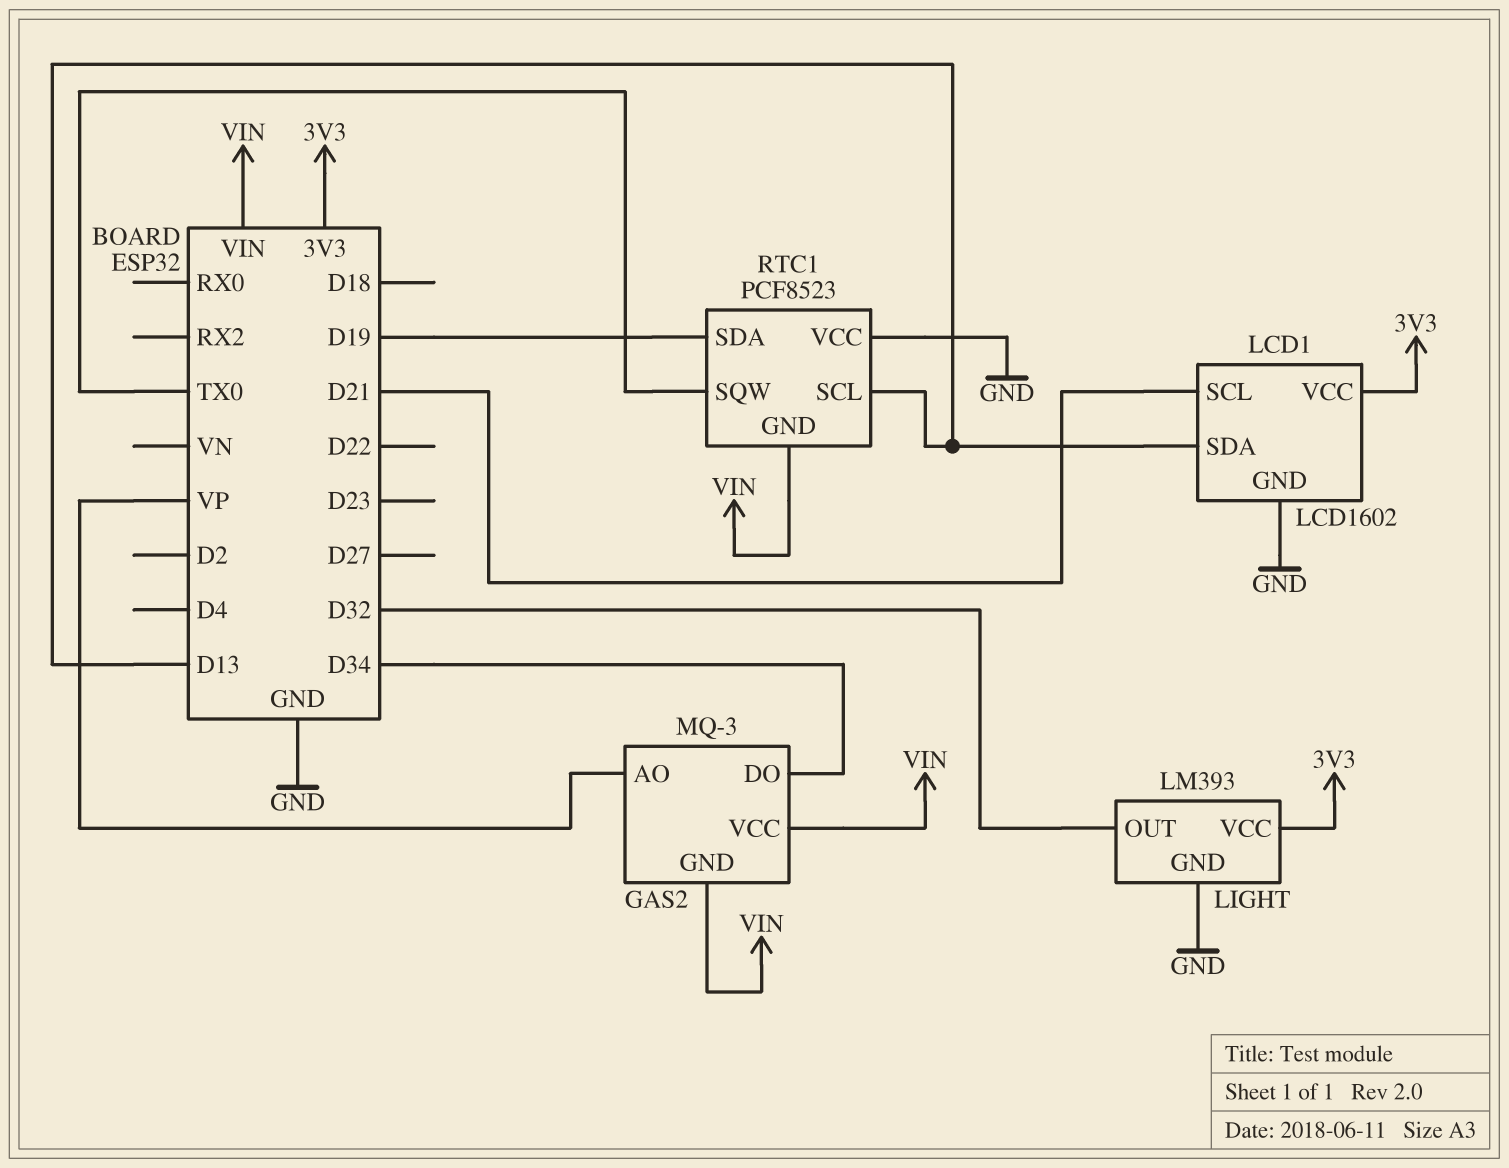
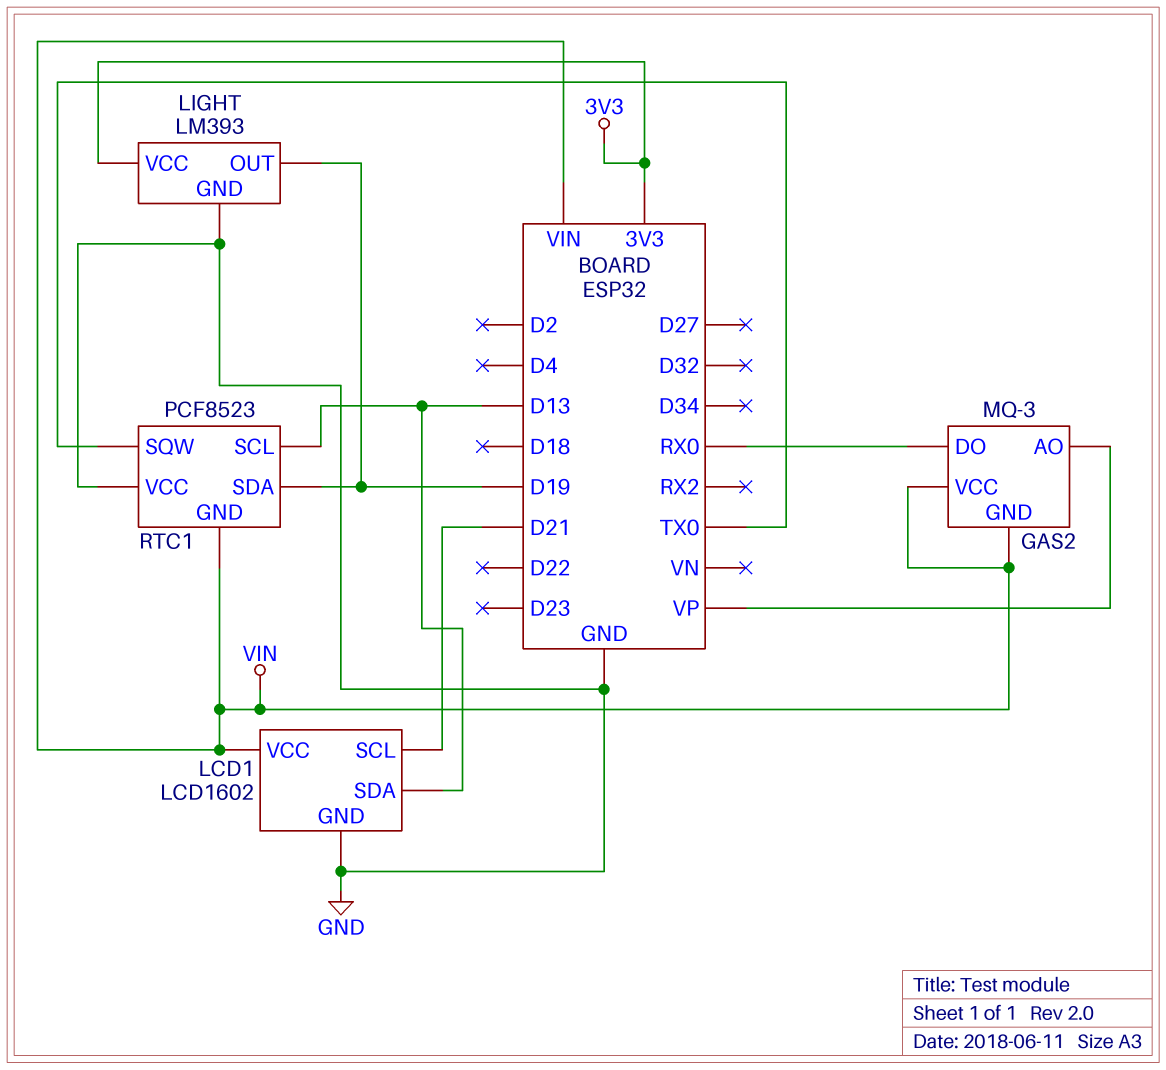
GAS2 pin DO: D34 -> RX0
LCD1 pin VCC: 3V3 -> VIN
LIGHT pin OUT: D32 -> D19

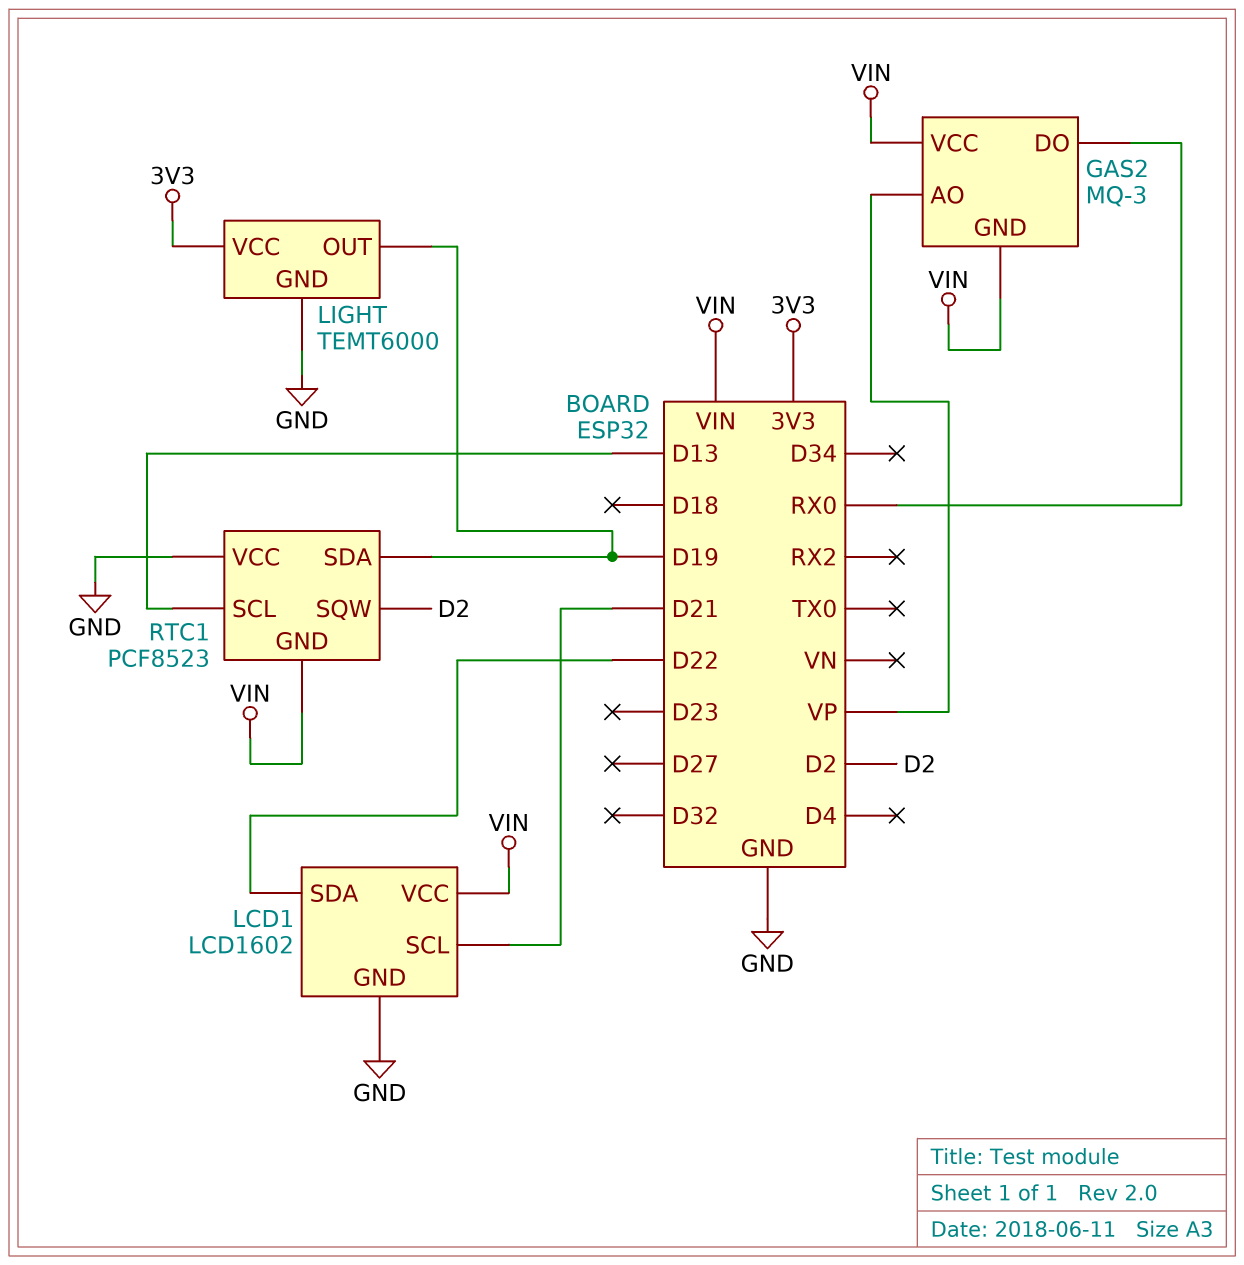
LCD1 pin SDA: D13 -> D22
LIGHT: LM393 -> TEMT6000
RTC1 pin SQW: TX0 -> D2

